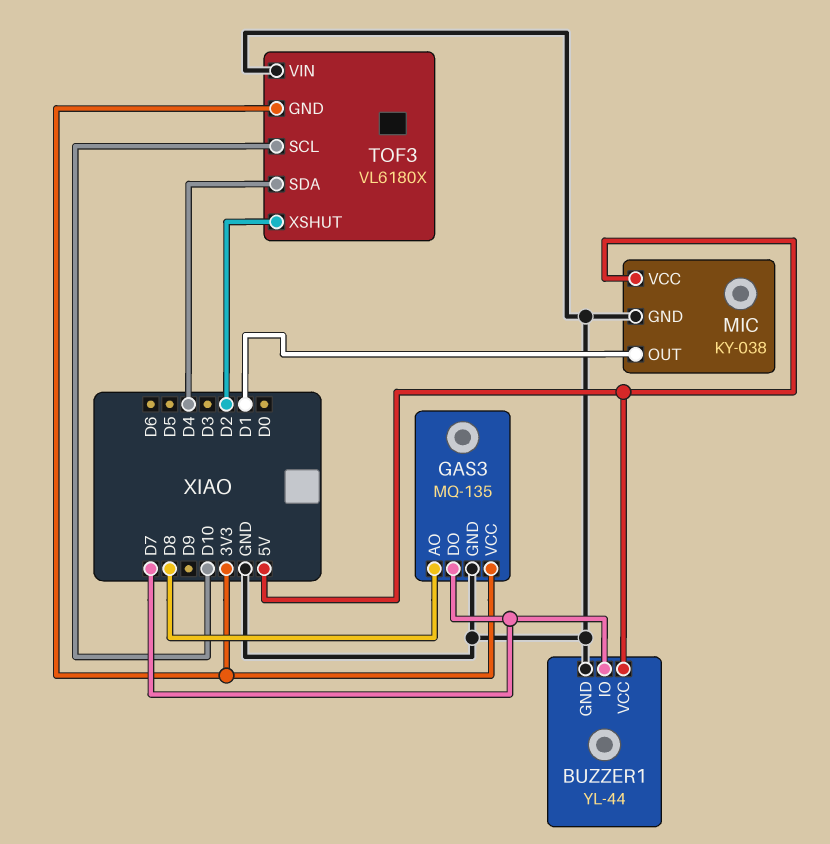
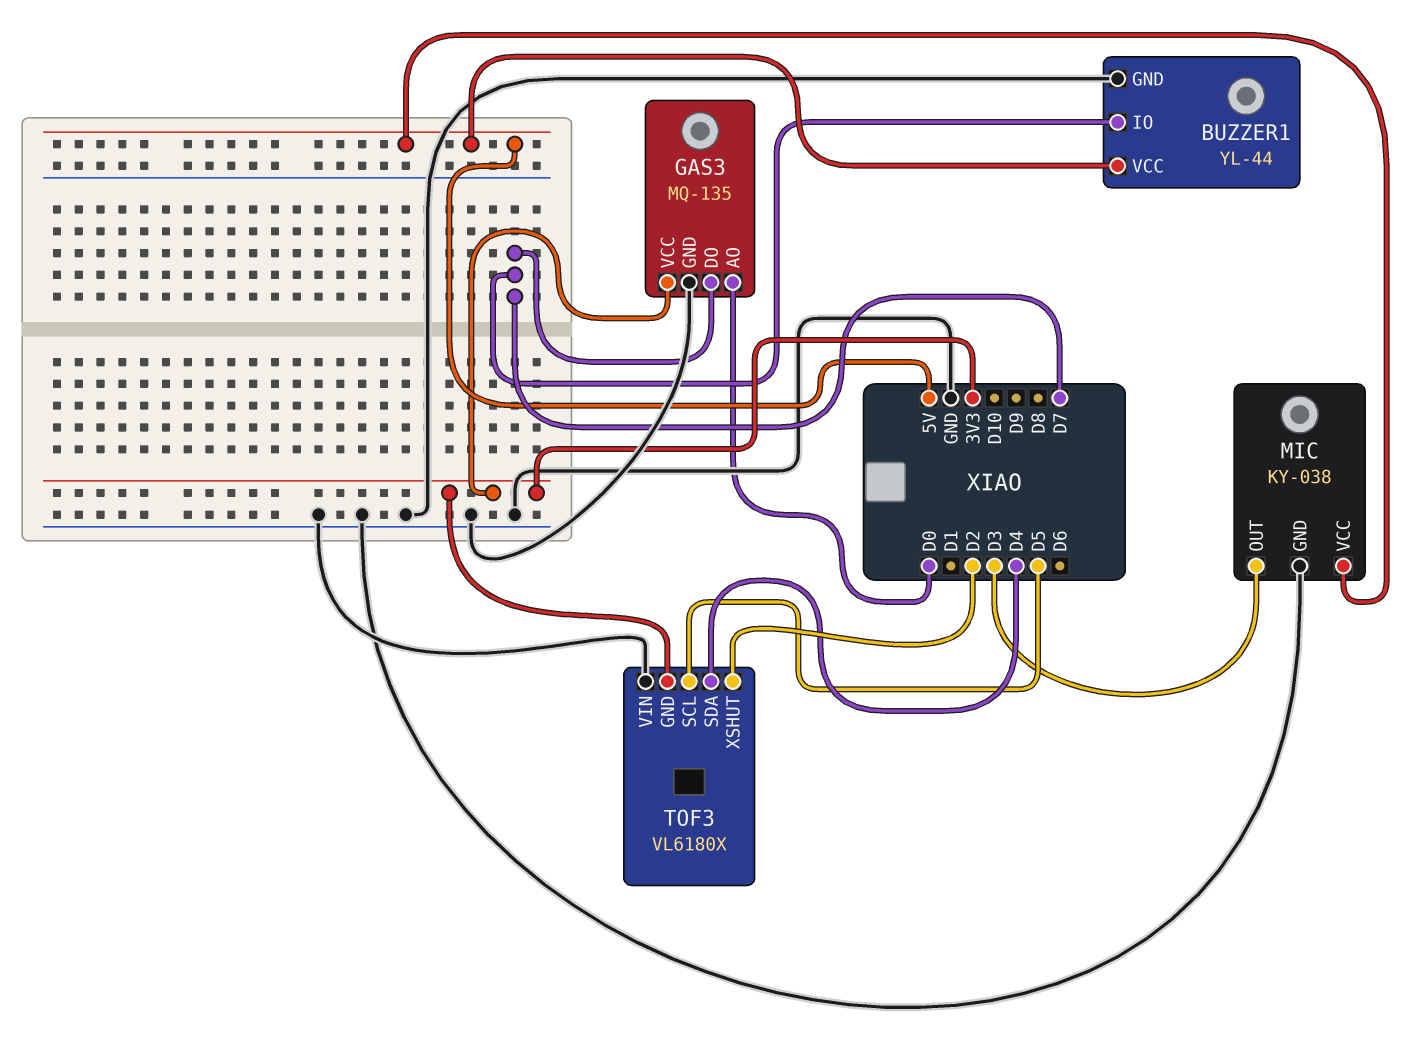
GAS3 pin AO: D8 -> D0
MIC pin OUT: D1 -> D3
TOF3 pin SCL: D10 -> D5

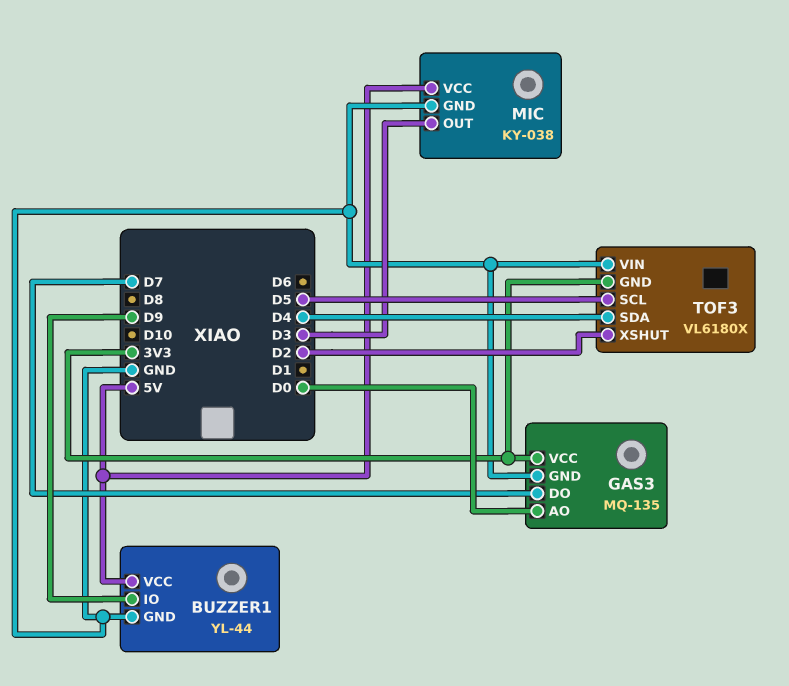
BUZZER1 pin IO: D7 -> D9

